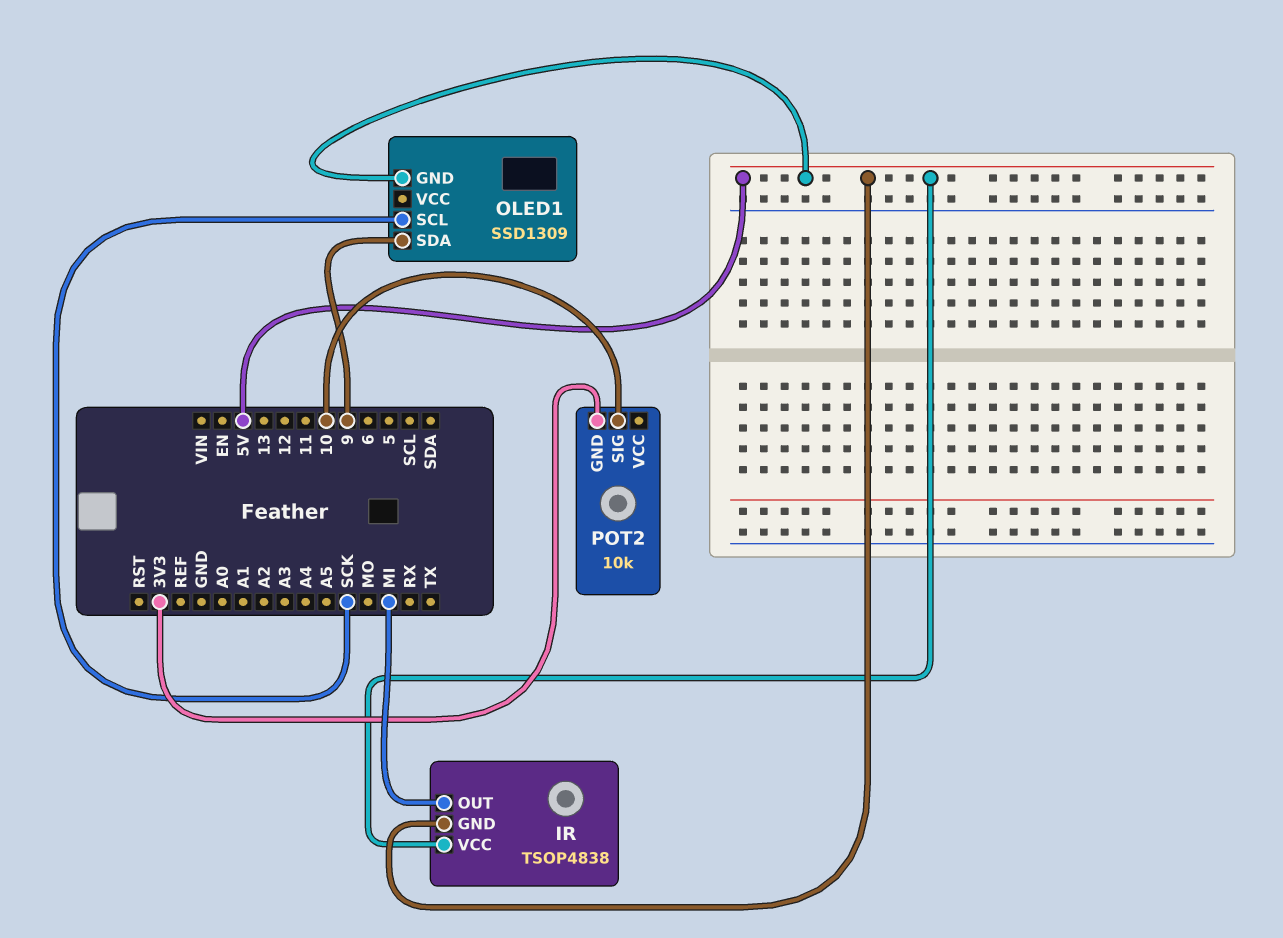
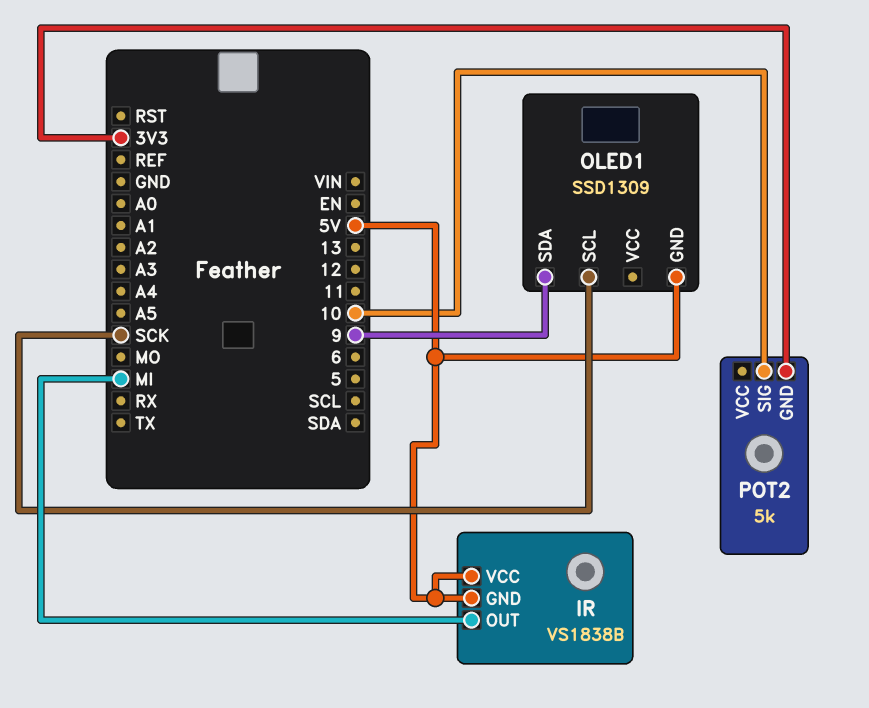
IR: TSOP4838 -> VS1838B
POT2: 10k -> 5k

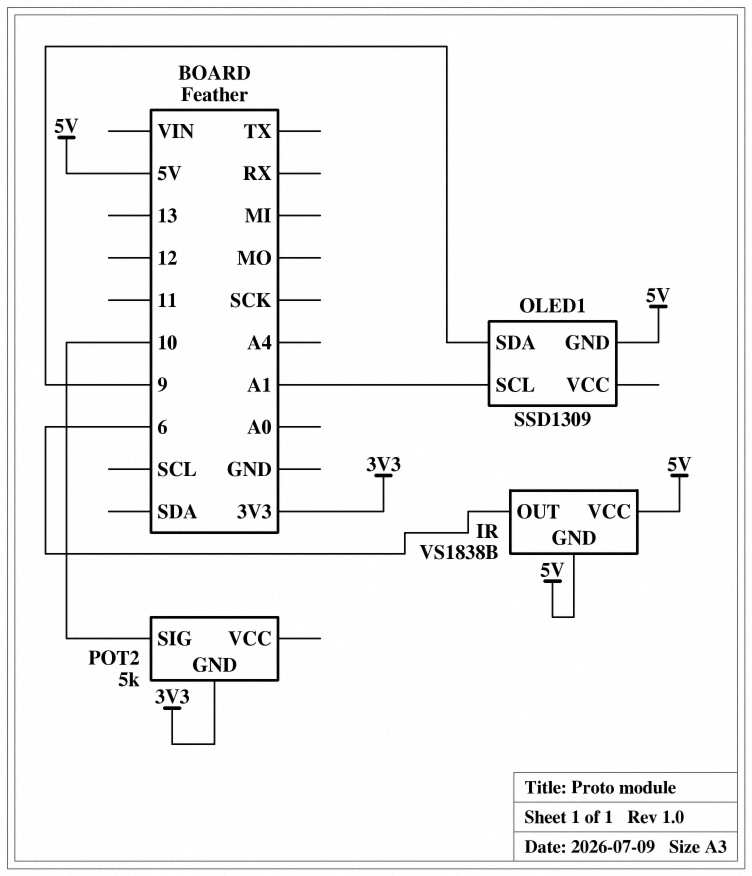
IR pin OUT: MI -> 6
OLED1 pin SCL: SCK -> A1

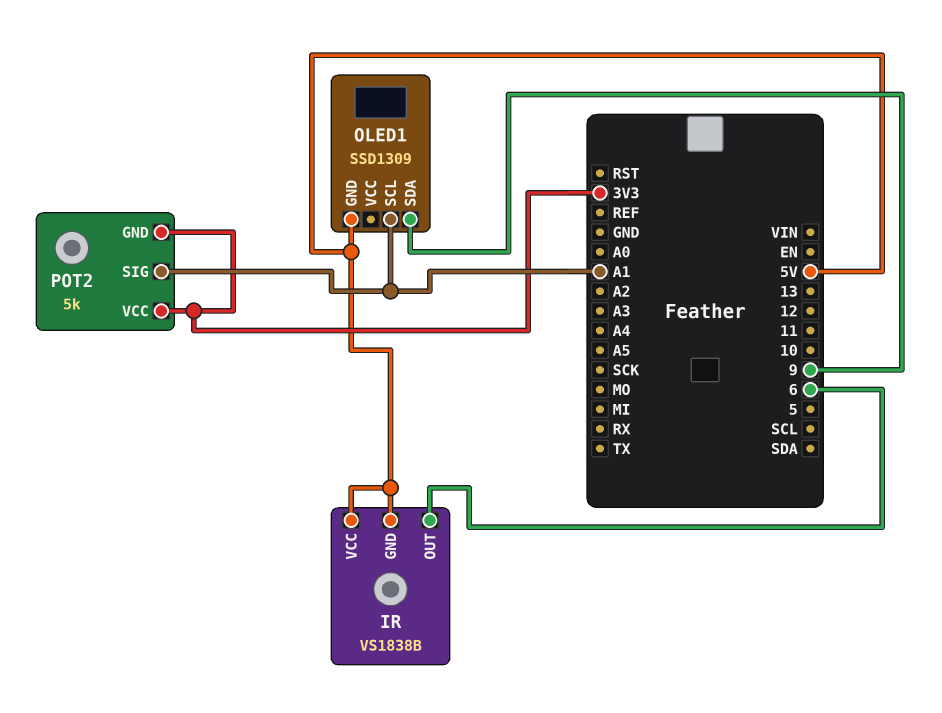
POT2 pin SIG: 10 -> A1
POT2 pin VCC: none -> 3V3

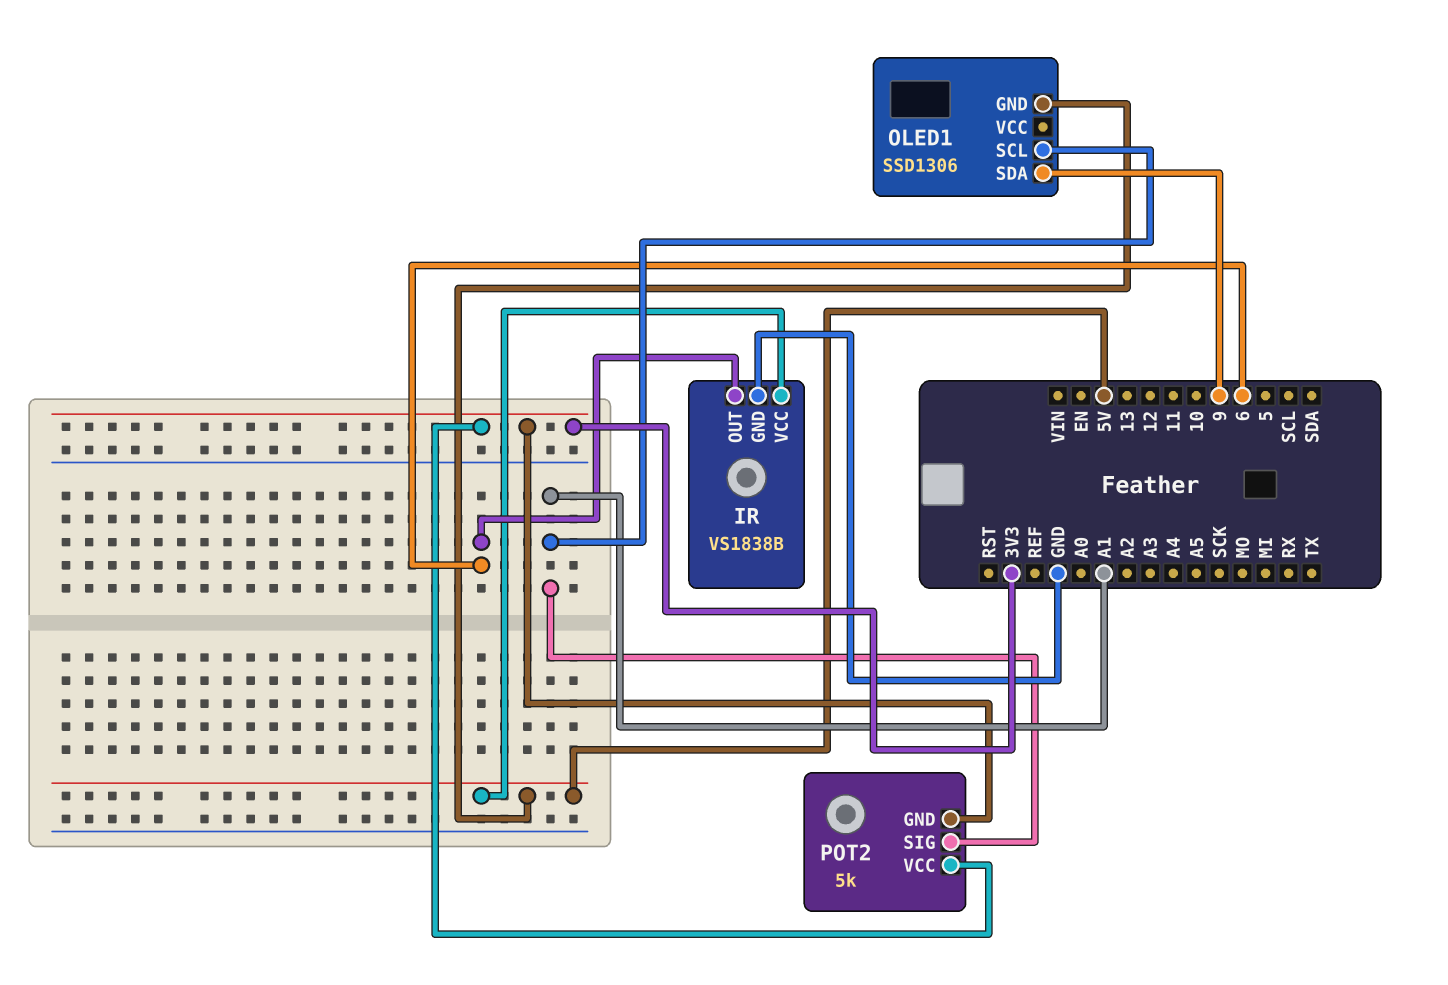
IR pin GND: 5V -> GND
OLED1: SSD1309 -> SSD1306

